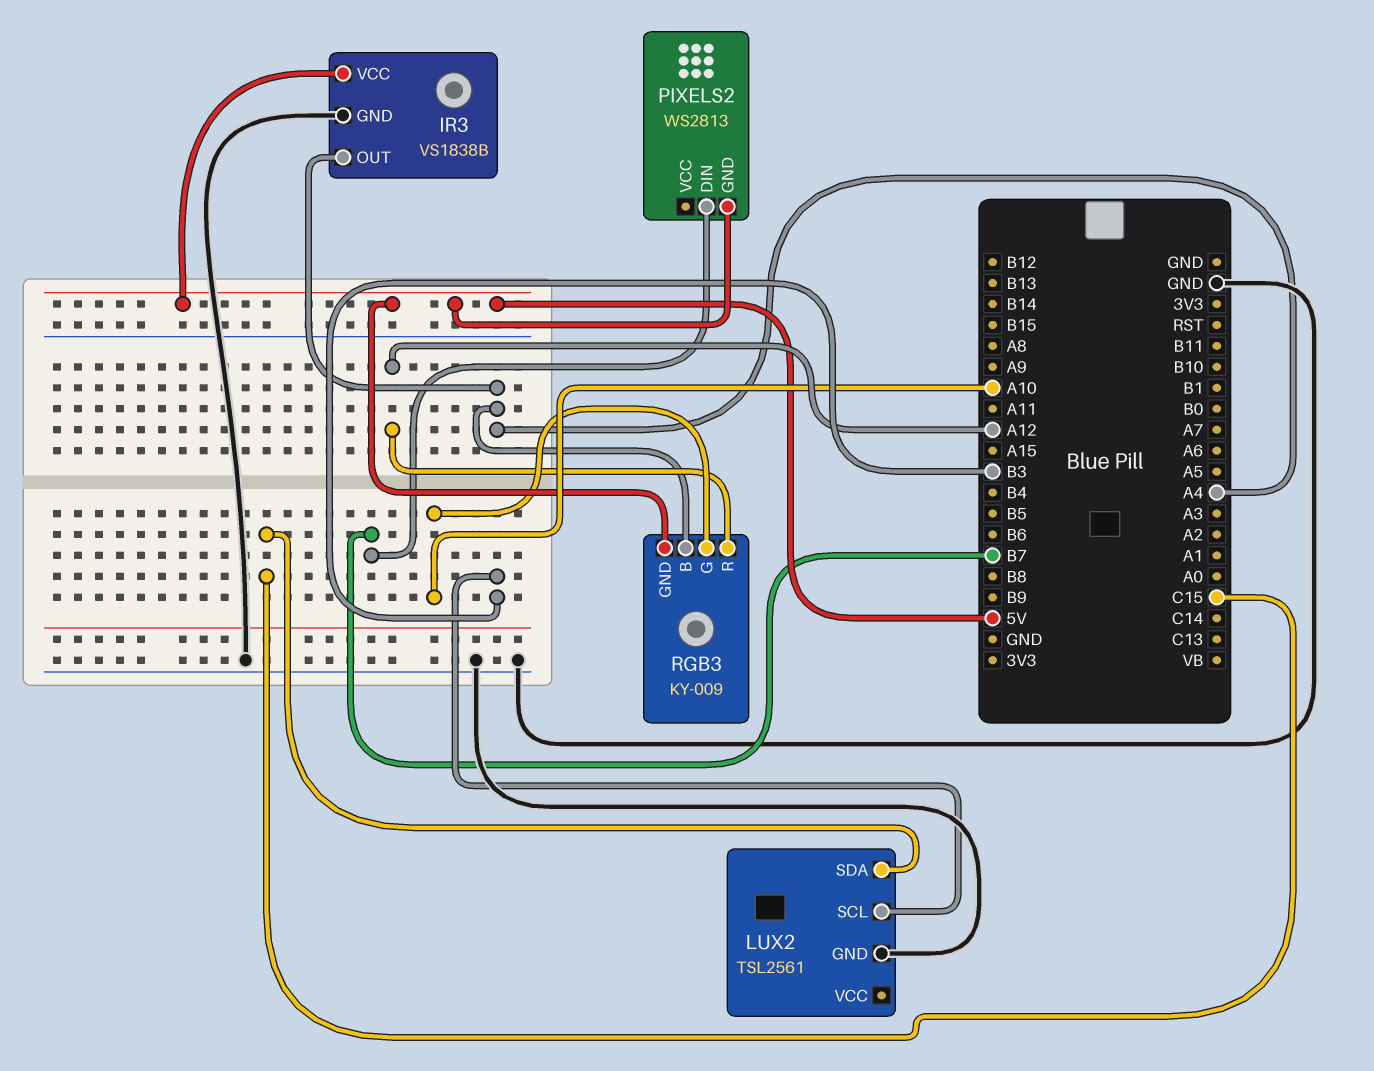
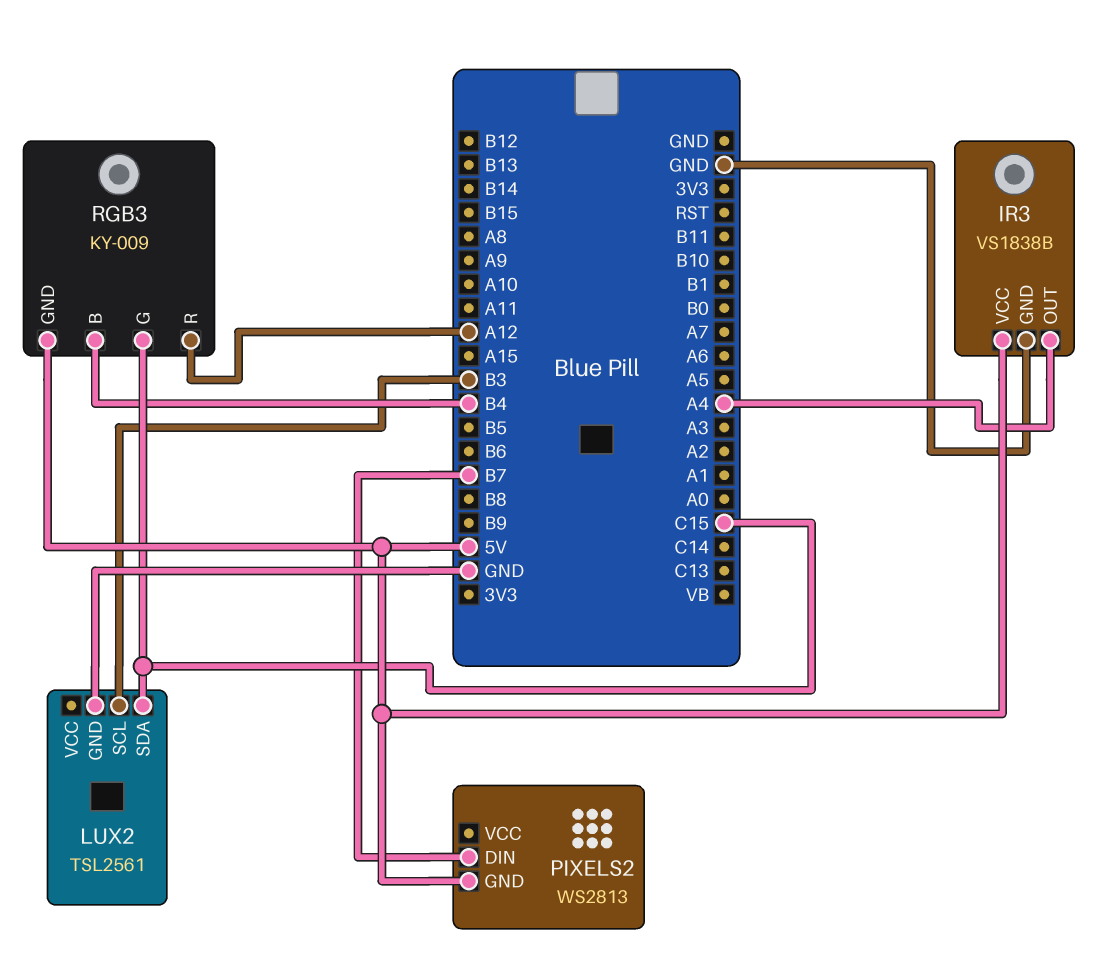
RGB3 pin B: A4 -> B4
RGB3 pin G: A10 -> C15

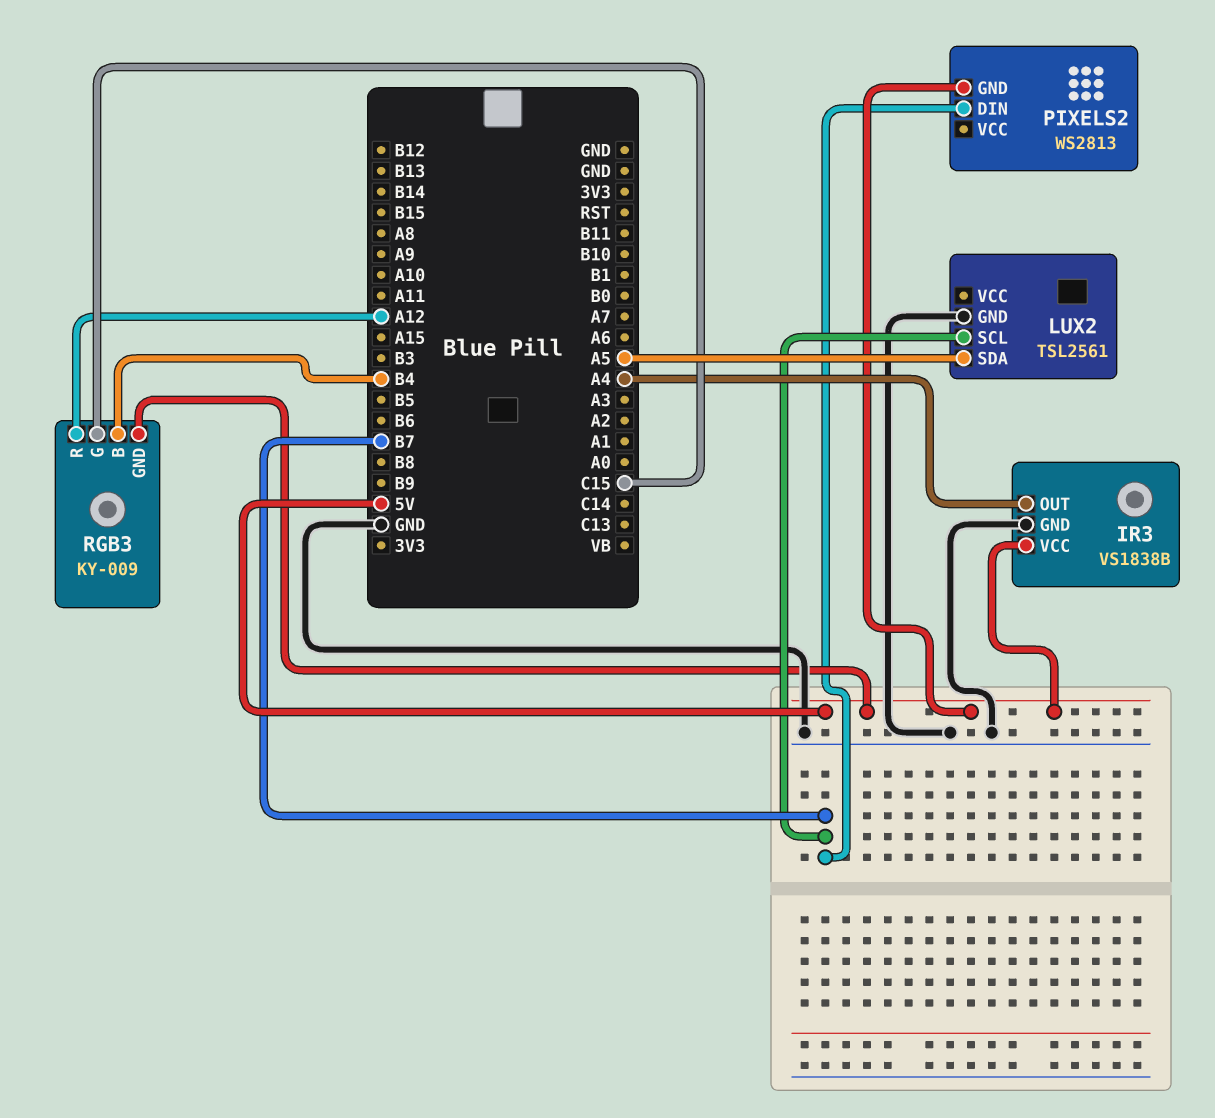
LUX2 pin SCL: B3 -> B7
LUX2 pin SDA: C15 -> A5

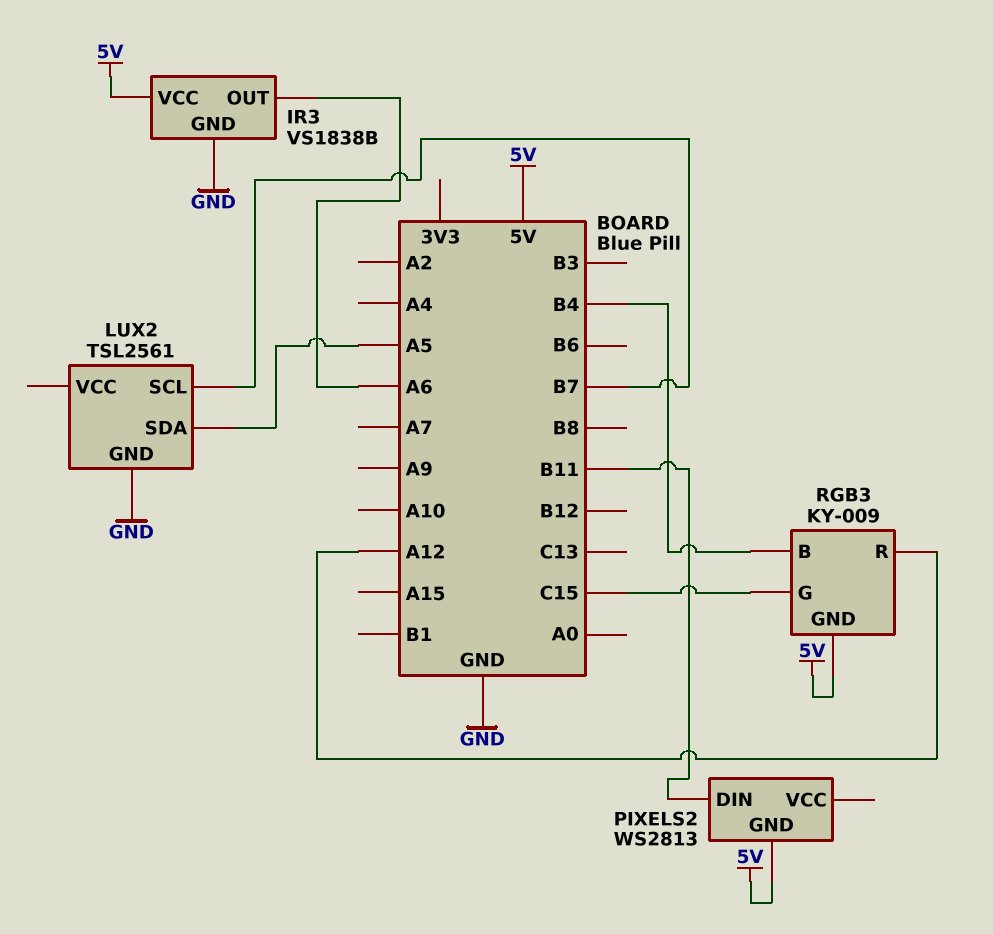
IR3 pin OUT: A4 -> A6
PIXELS2 pin DIN: B7 -> B11

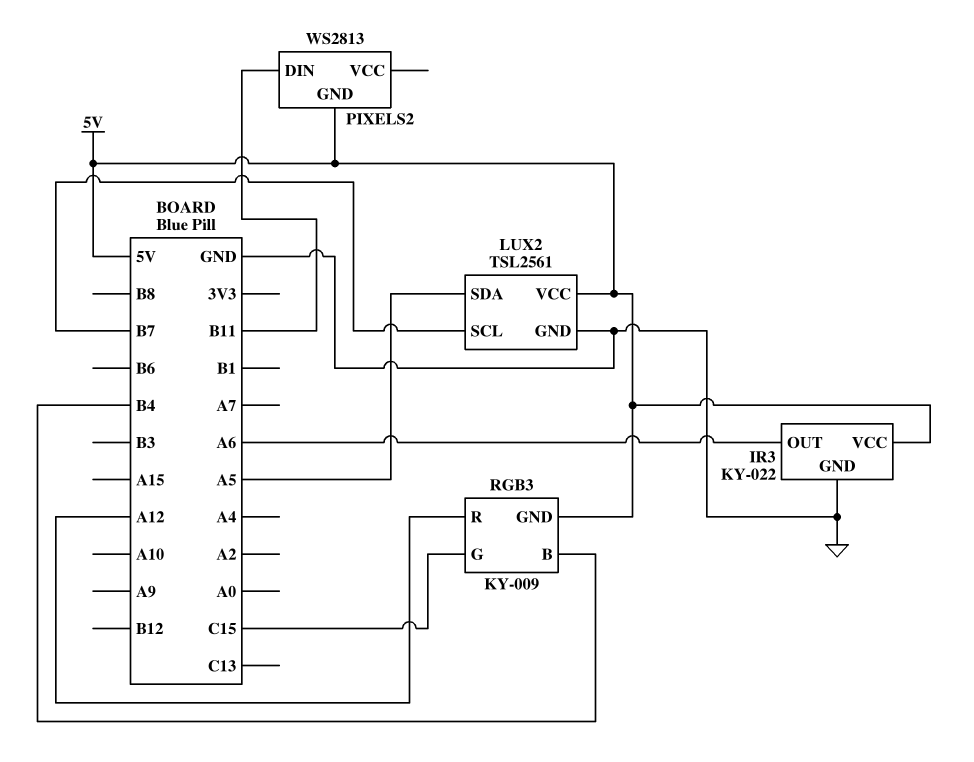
IR3: VS1838B -> KY-022
LUX2 pin VCC: none -> 5V

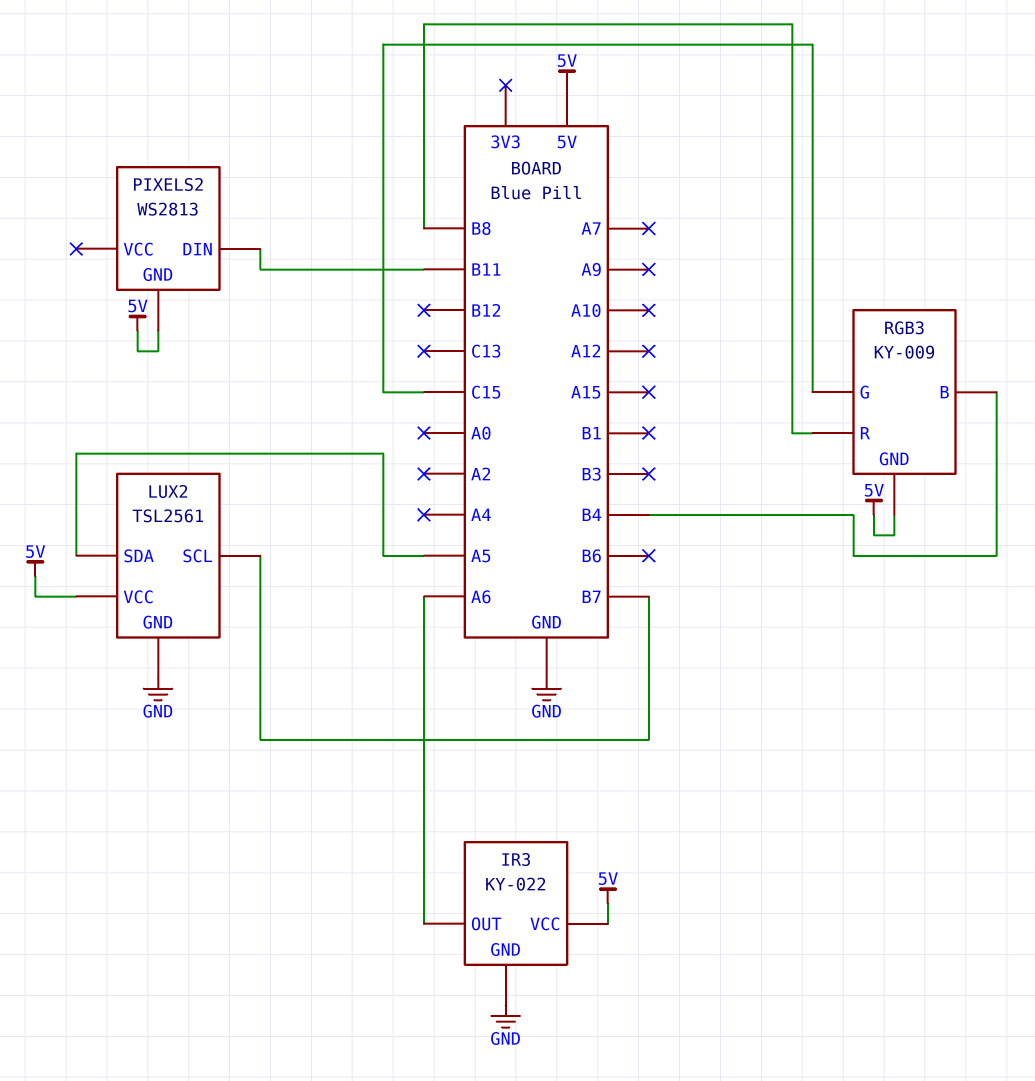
RGB3 pin R: A12 -> B8

